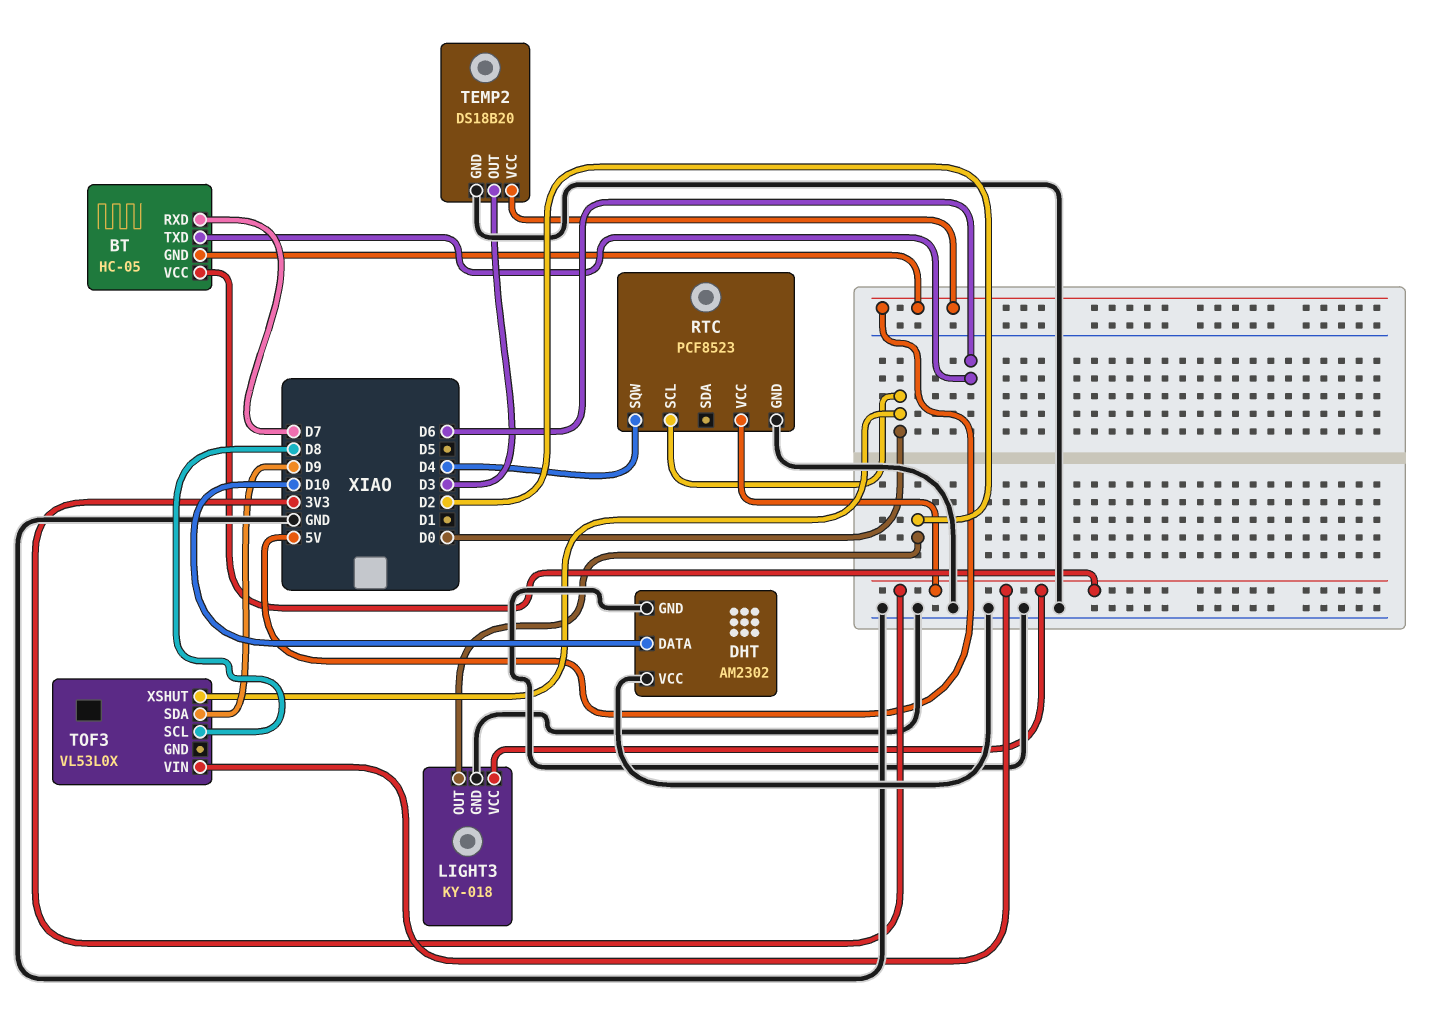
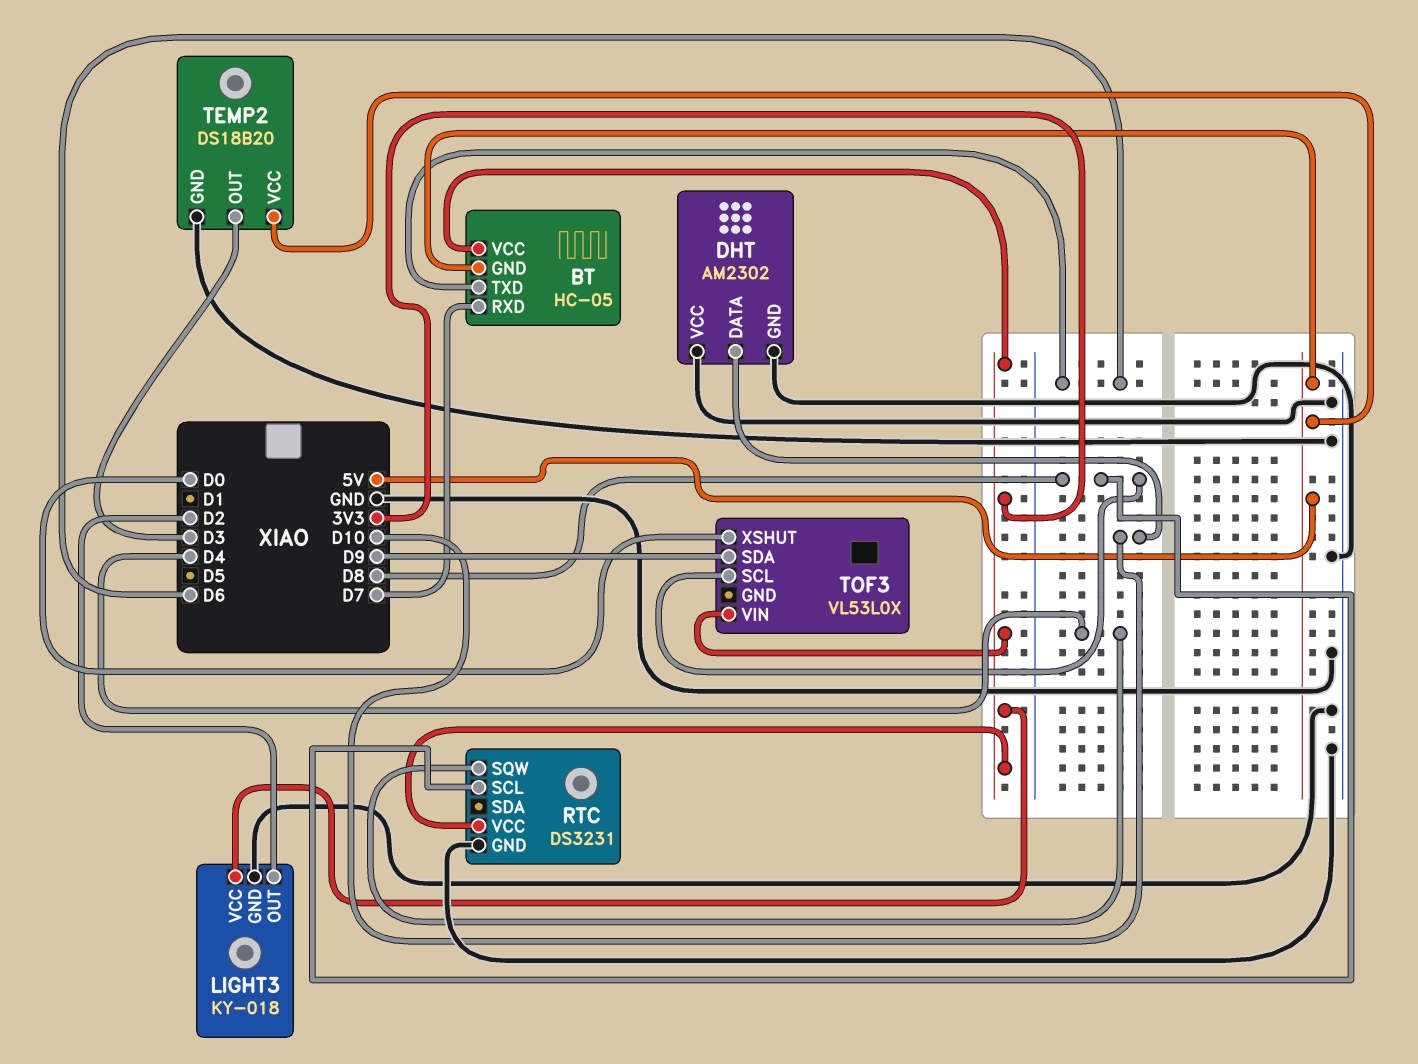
RTC: PCF8523 -> DS3231
RTC pin SCL: D0 -> D8

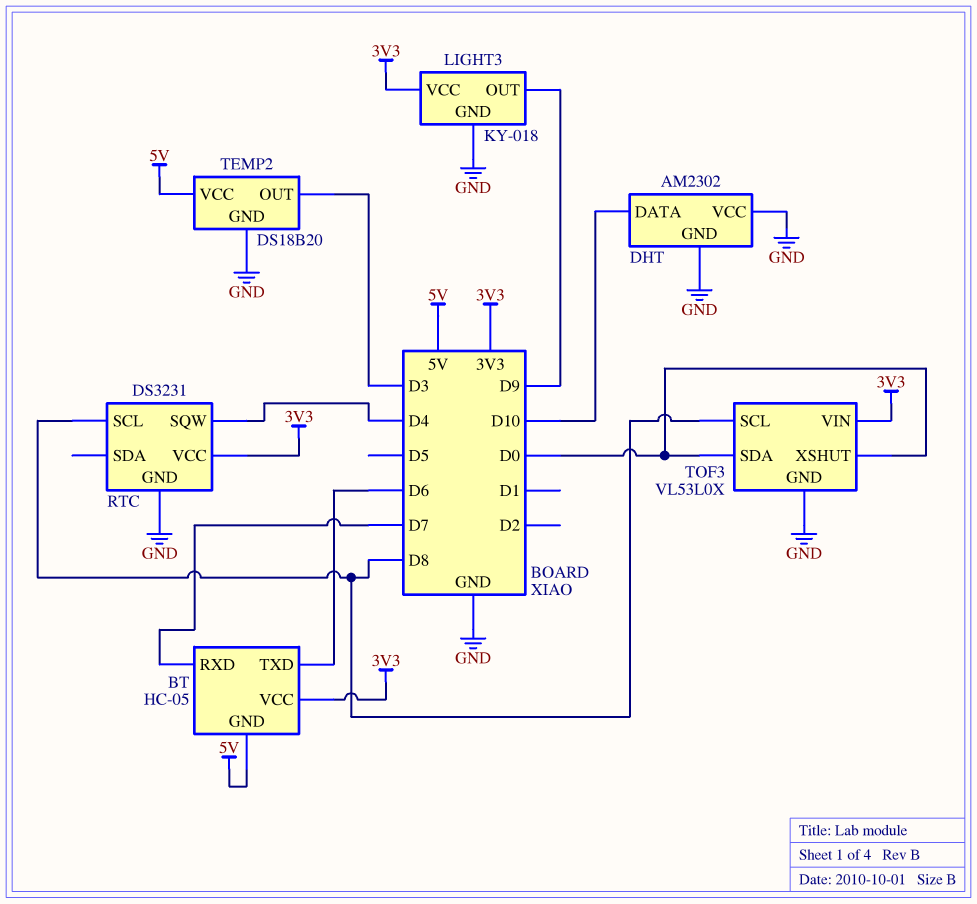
LIGHT3 pin OUT: D2 -> D9
TOF3 pin GND: none -> GND
TOF3 pin SDA: D9 -> D0

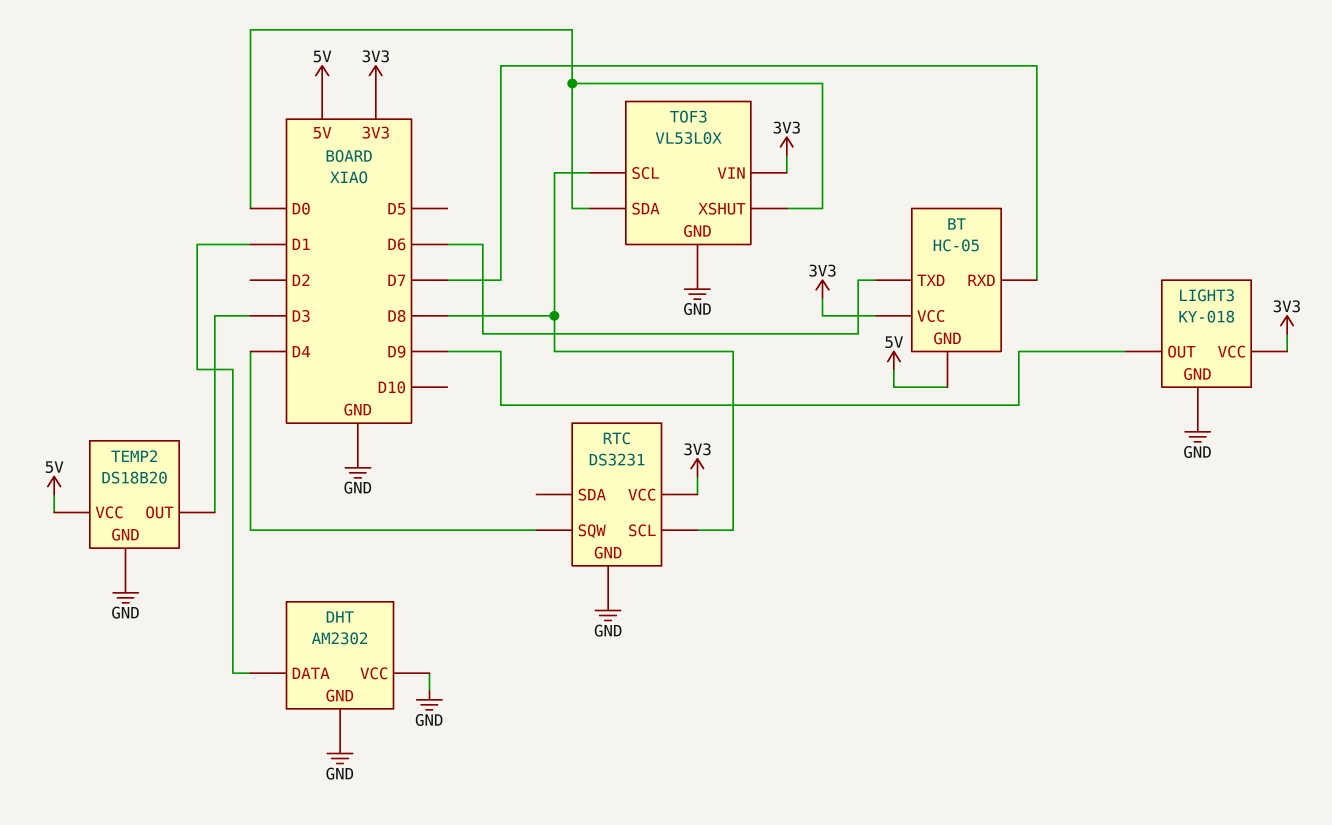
DHT pin DATA: D10 -> D1

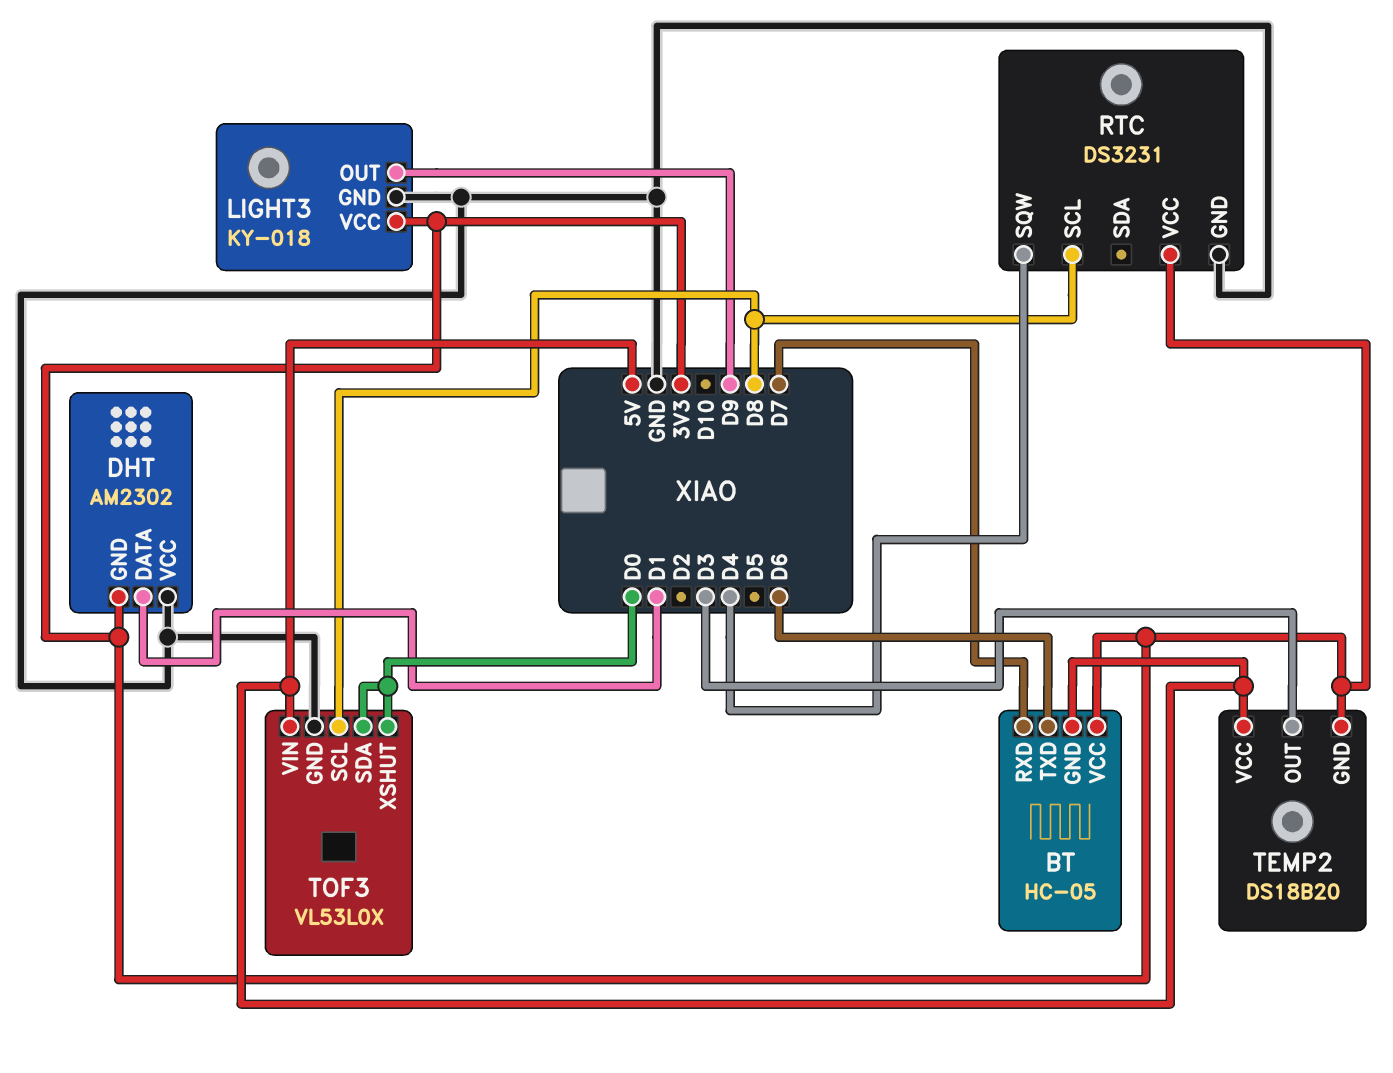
DHT pin GND: GND -> 3V3
TEMP2 pin GND: GND -> 3V3
TOF3 pin VIN: 3V3 -> 5V

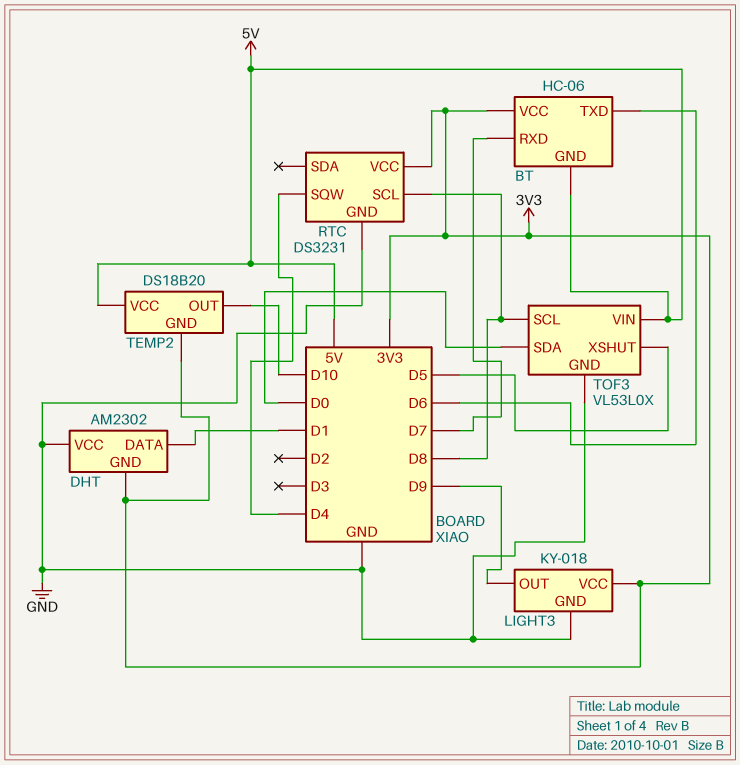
BT: HC-05 -> HC-06
TEMP2 pin OUT: D3 -> D10
TOF3 pin XSHUT: D0 -> D5

